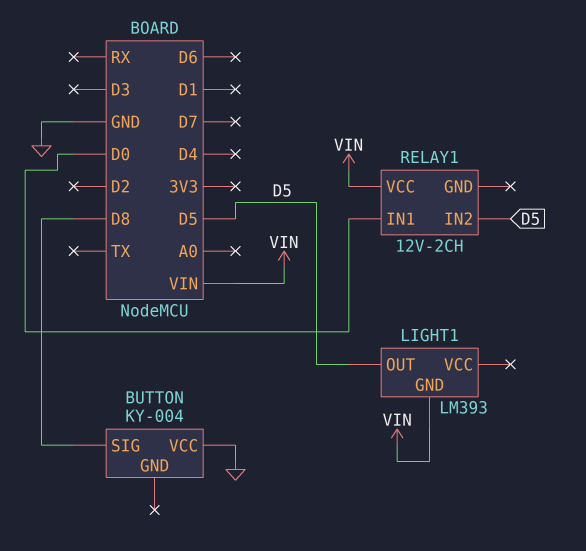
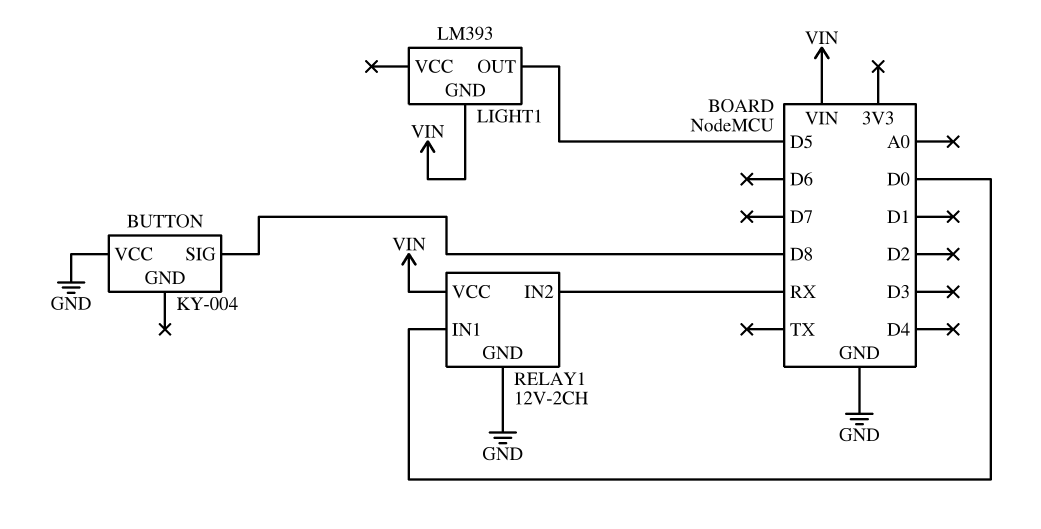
RELAY1 pin GND: none -> GND
RELAY1 pin IN2: D5 -> RX

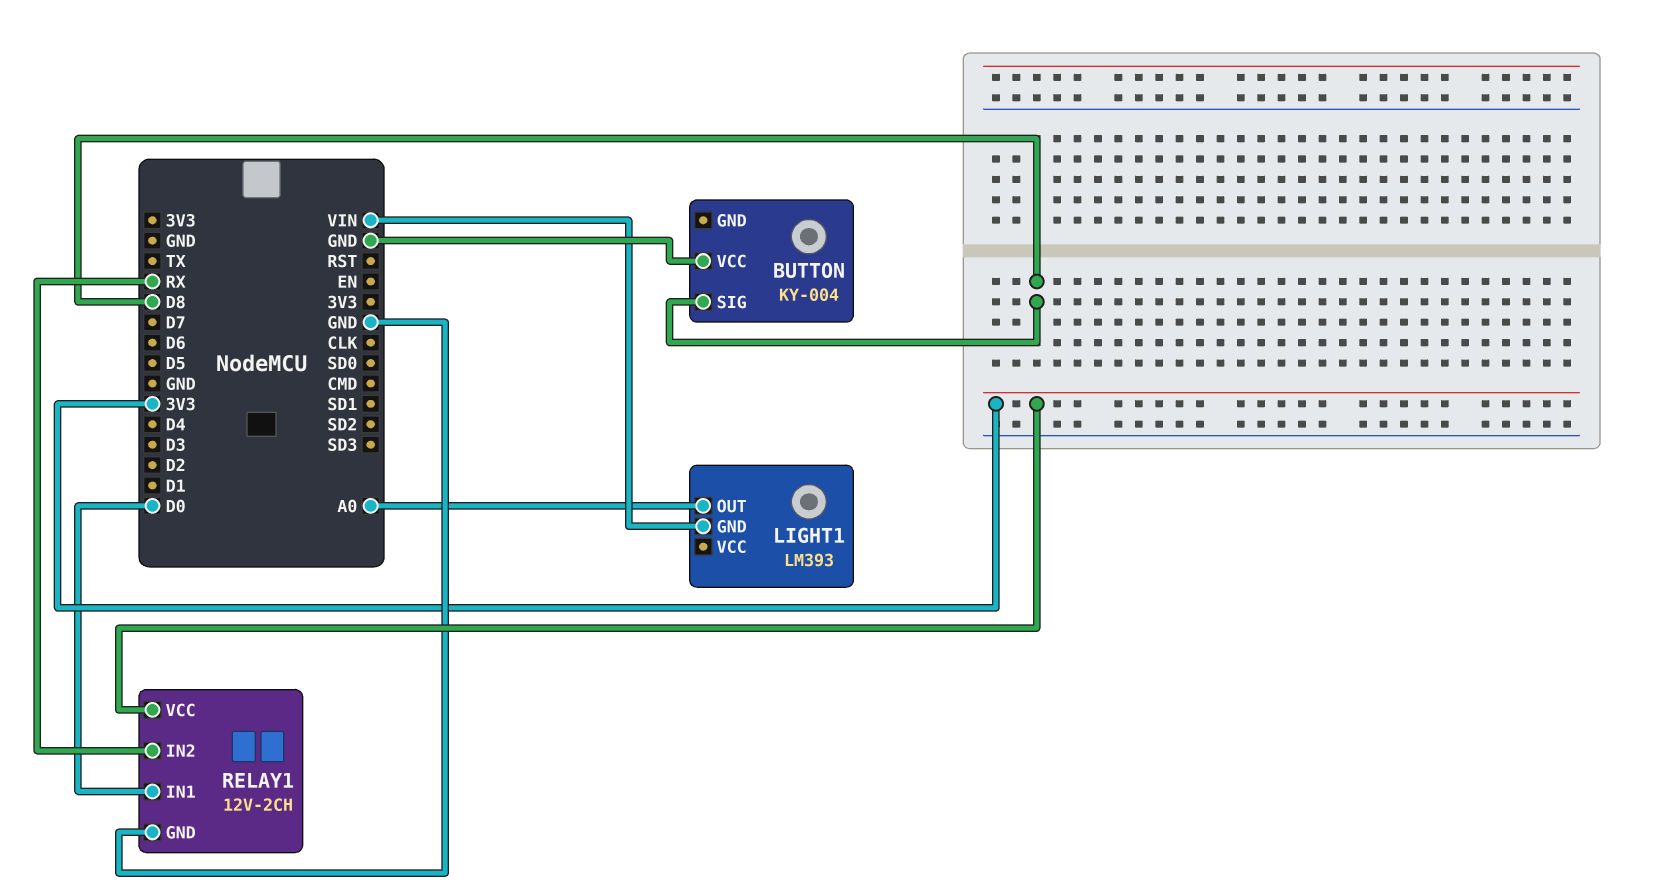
LIGHT1 pin OUT: D5 -> A0
RELAY1 pin VCC: VIN -> 3V3

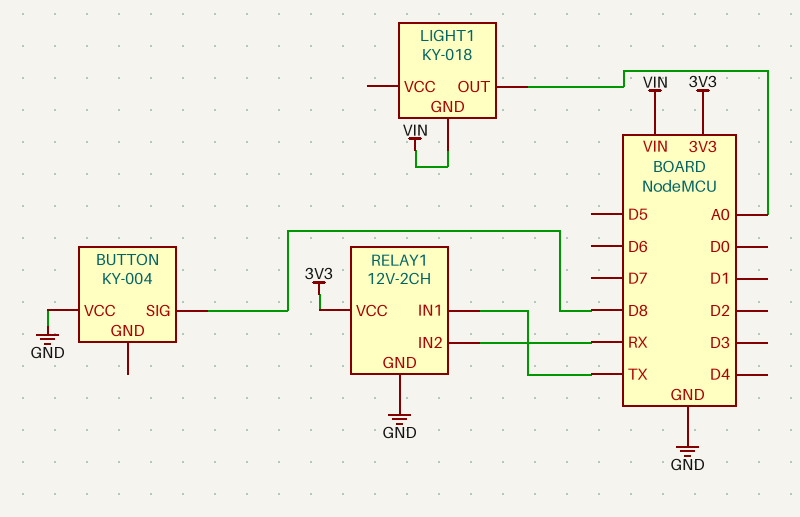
LIGHT1: LM393 -> KY-018
RELAY1 pin IN1: D0 -> TX

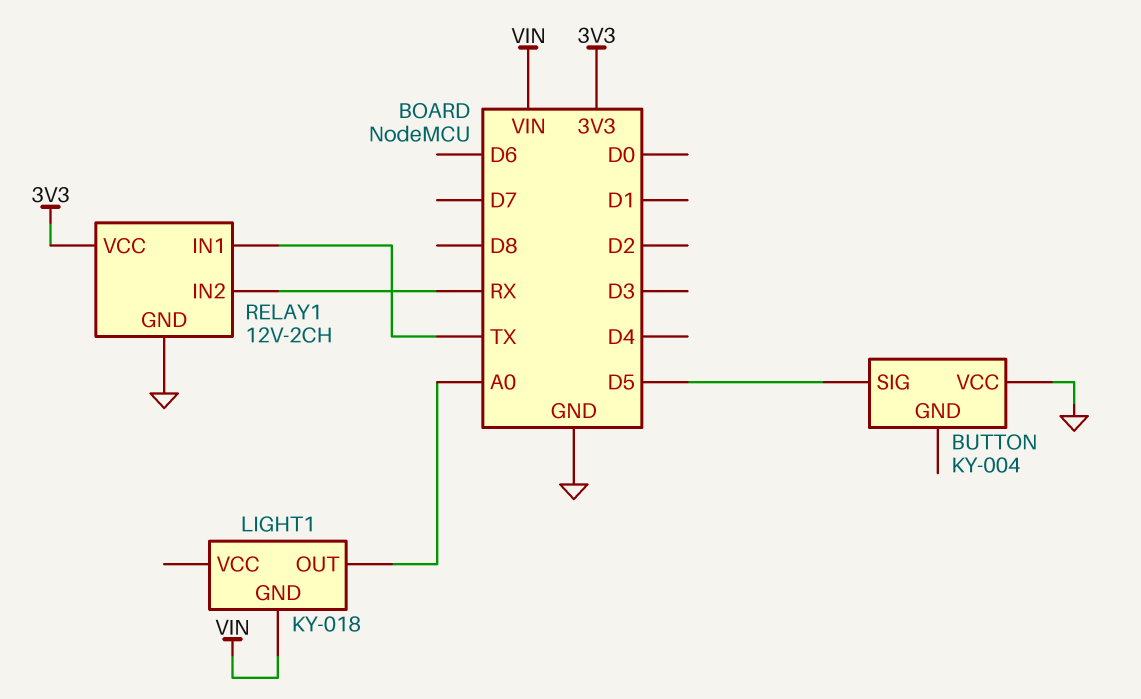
BUTTON pin SIG: D8 -> D5

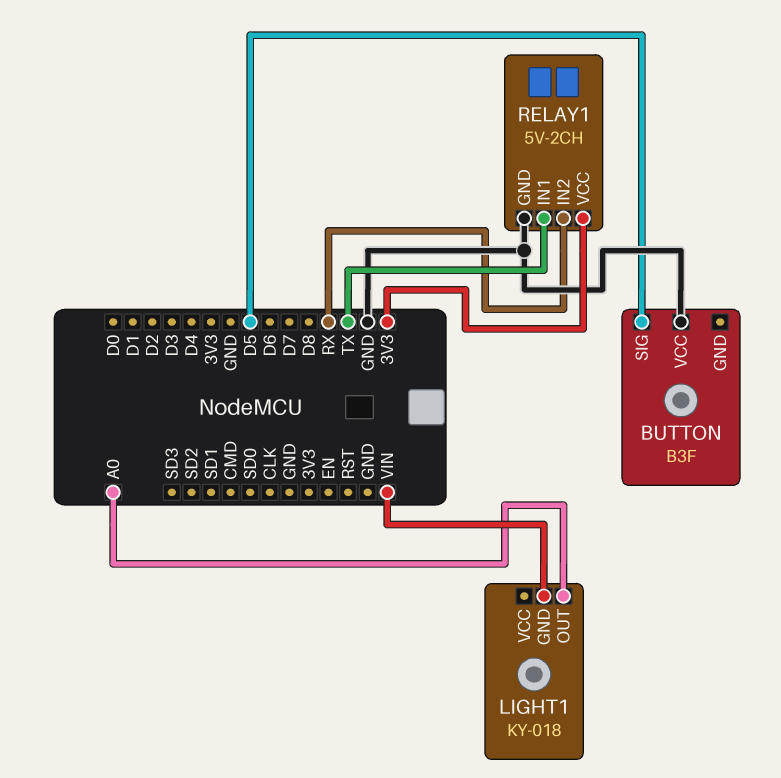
BUTTON: KY-004 -> B3F
RELAY1: 12V-2CH -> 5V-2CH

